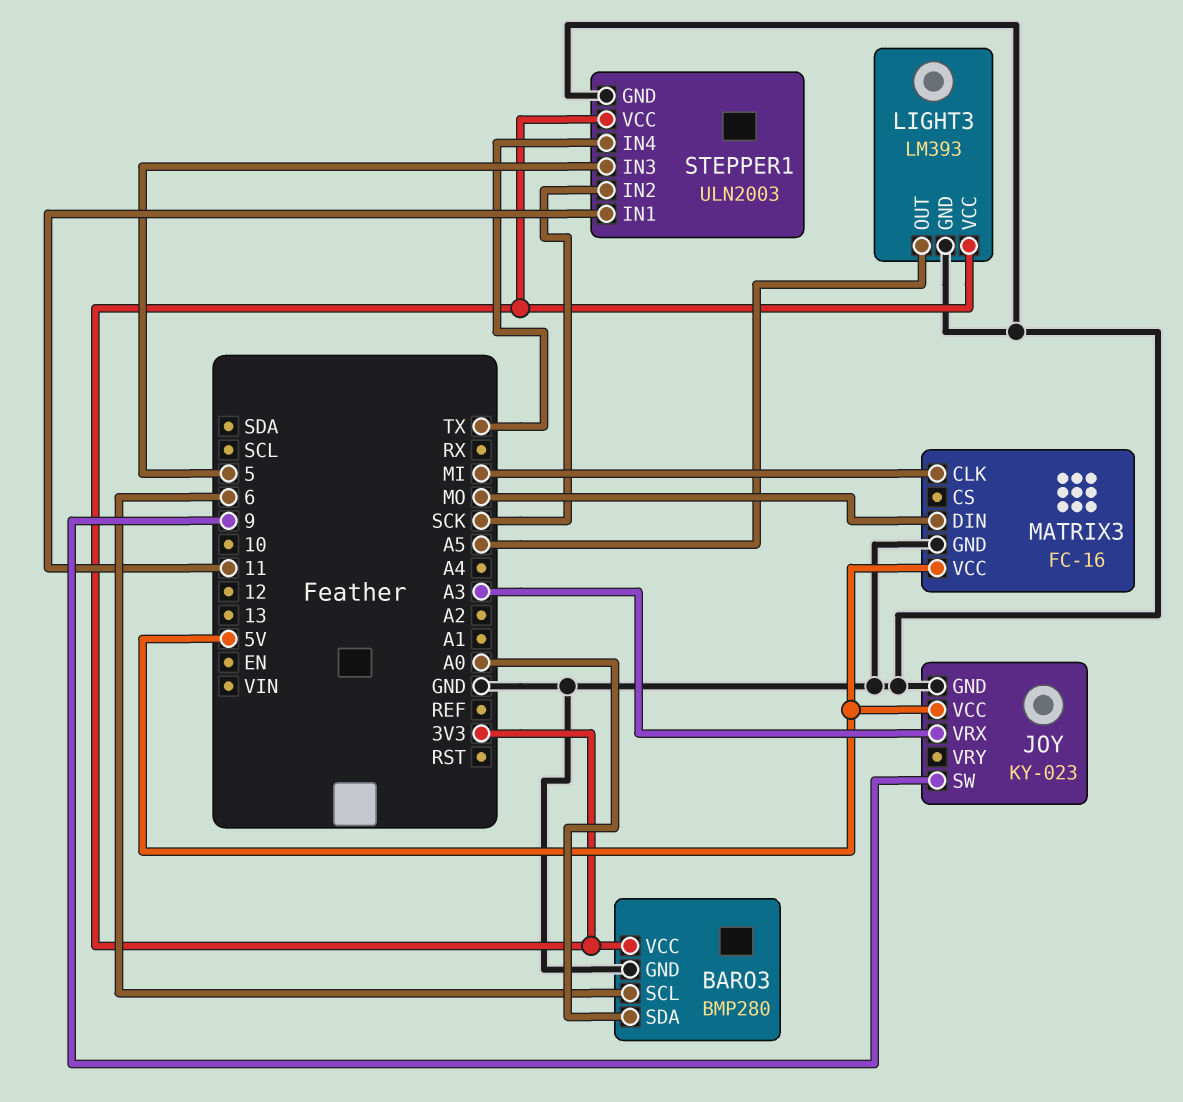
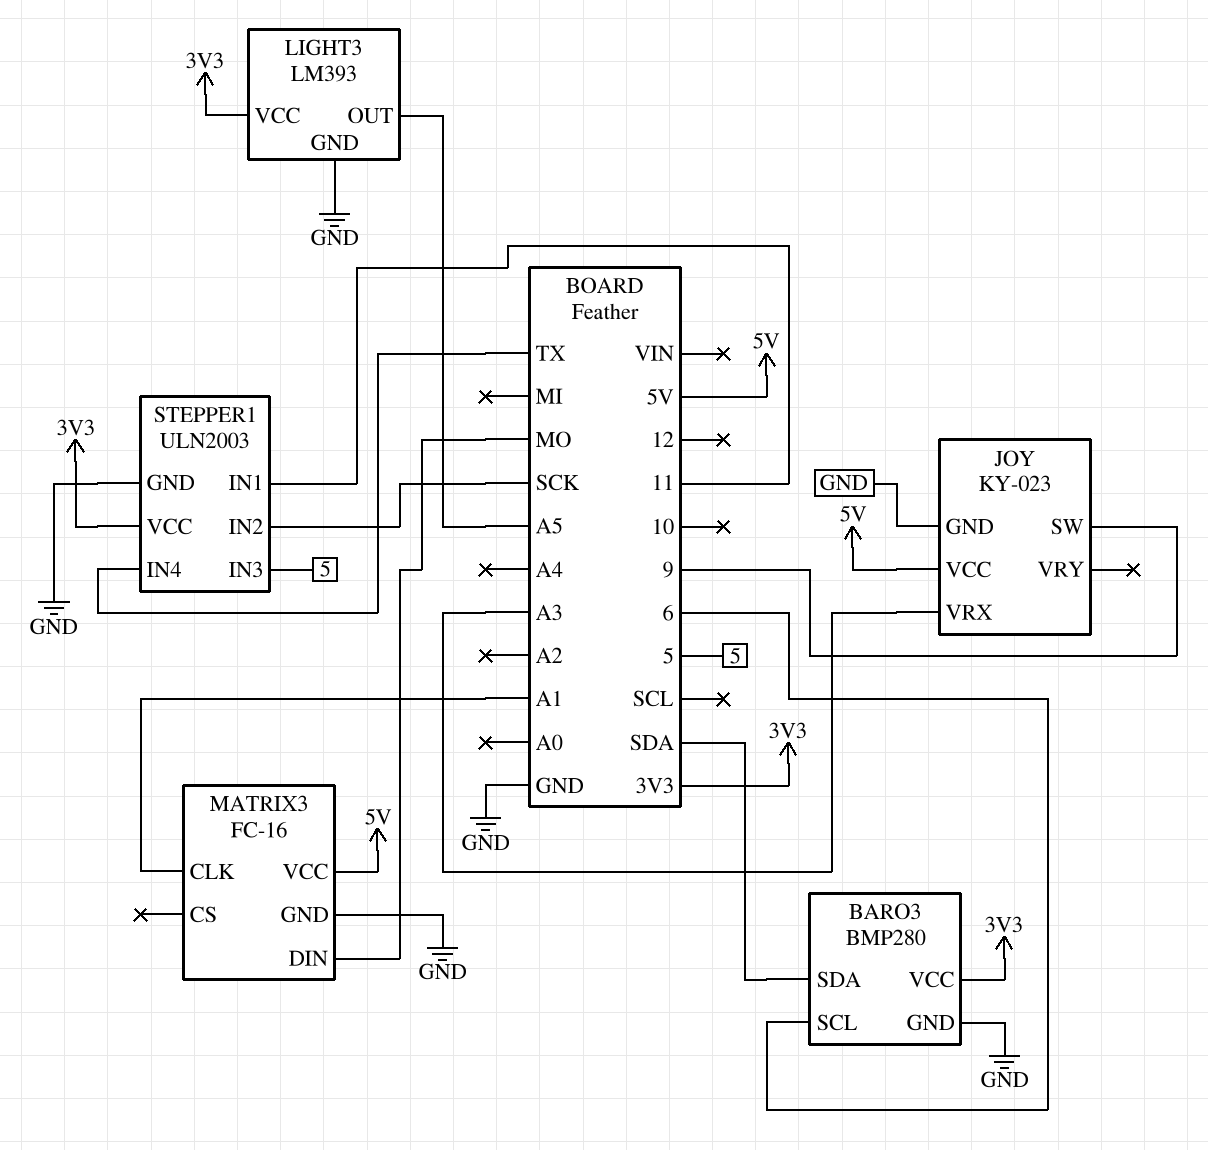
BARO3 pin SDA: A0 -> SDA
MATRIX3 pin CLK: MI -> A1

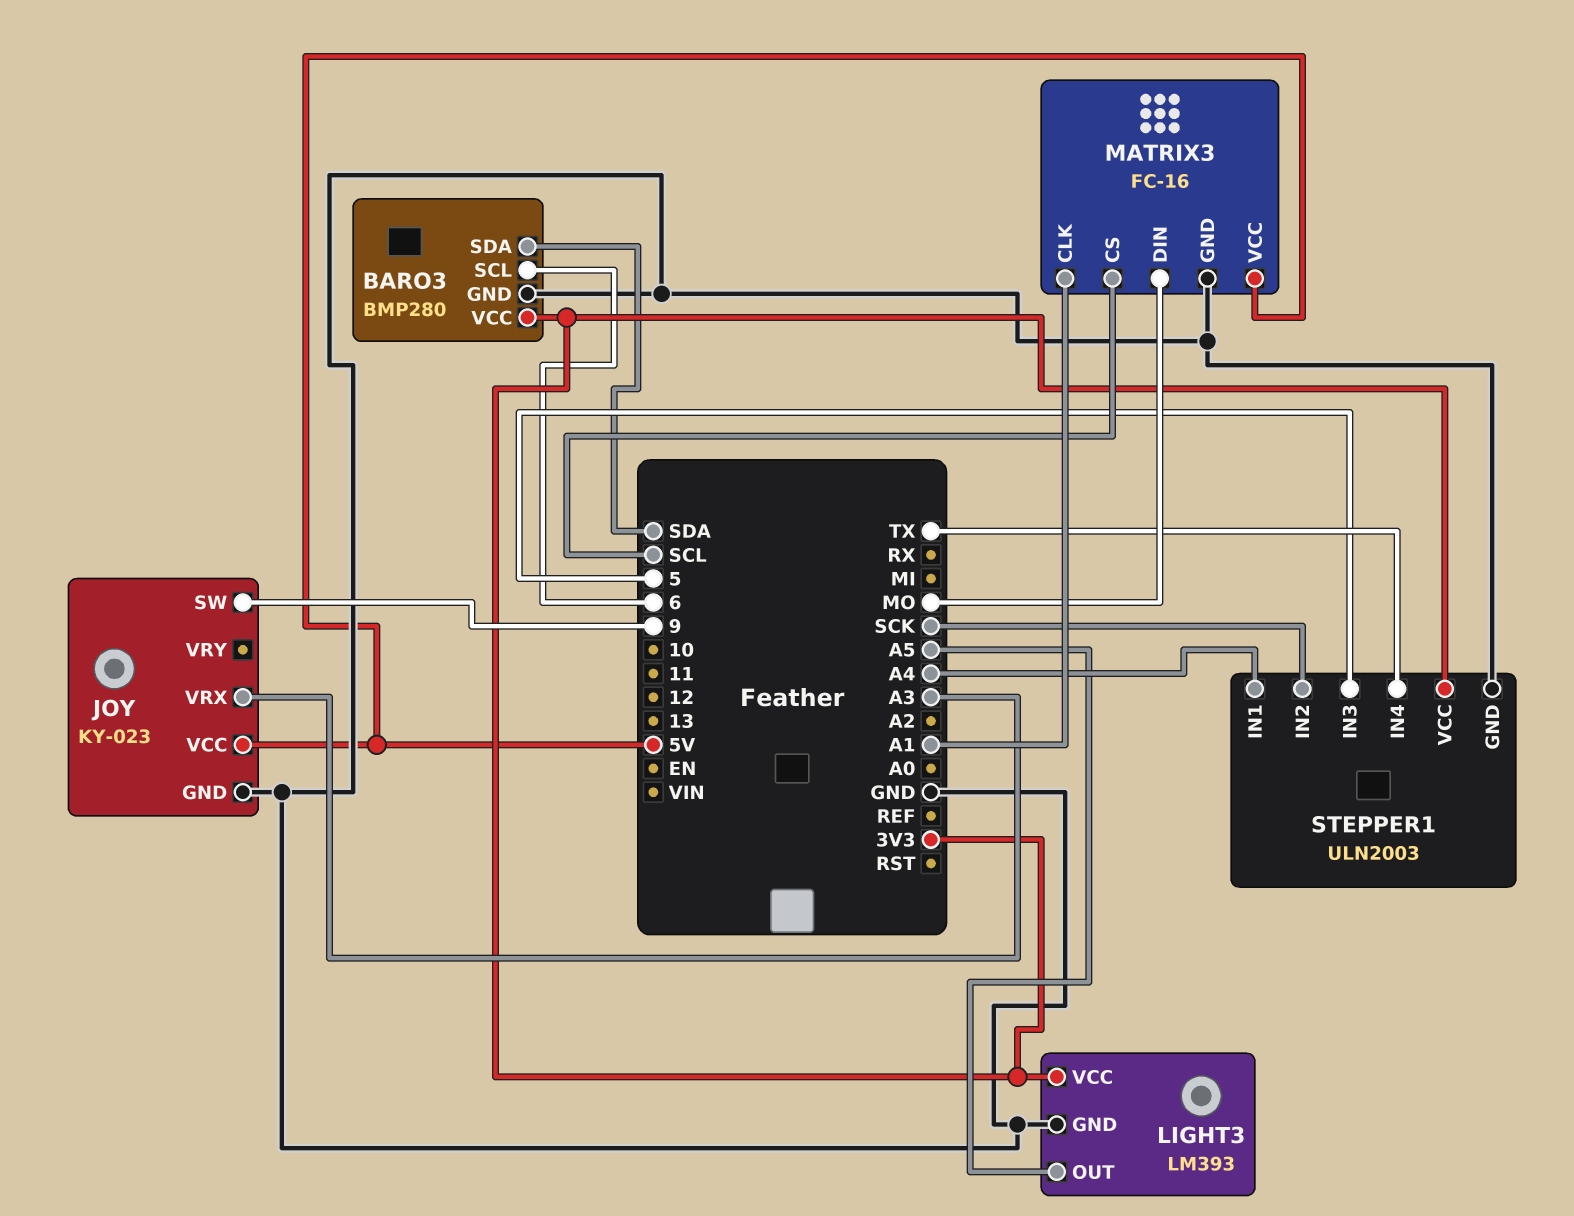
MATRIX3 pin CS: none -> SCL
STEPPER1 pin IN1: 11 -> A4

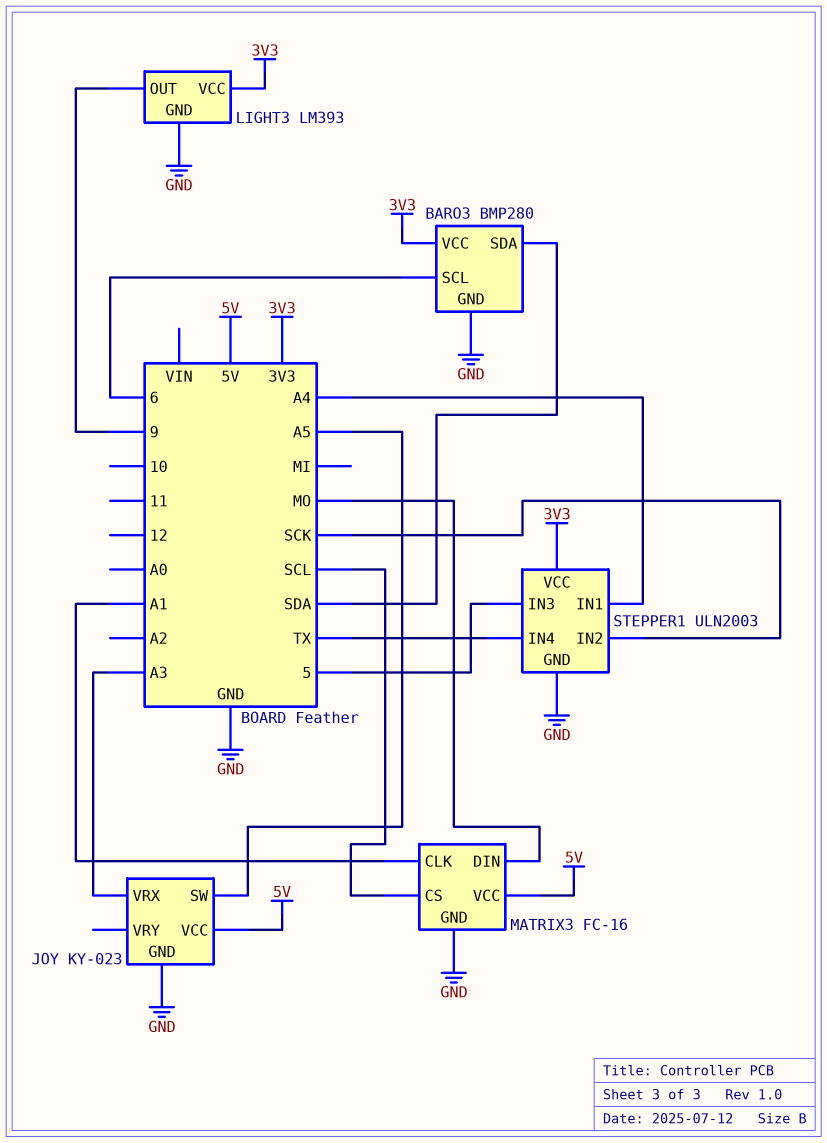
JOY pin SW: 9 -> A5
LIGHT3 pin OUT: A5 -> 9

